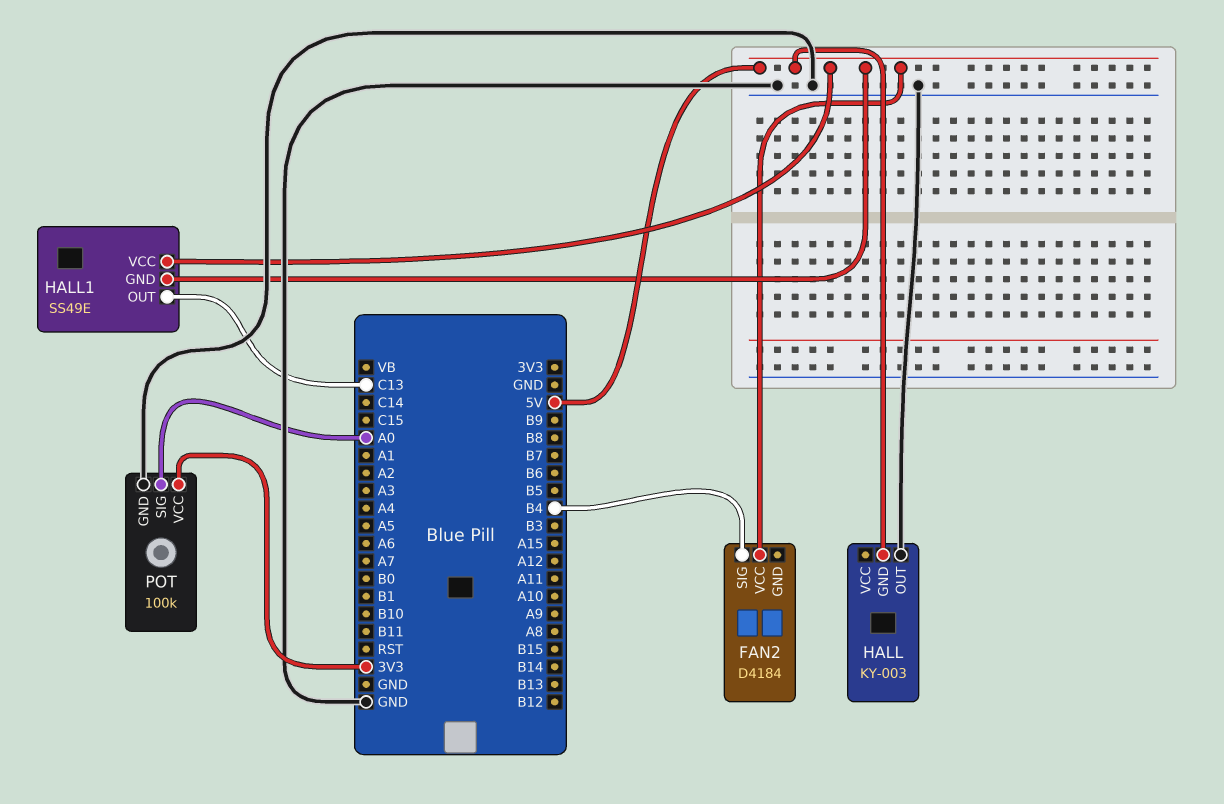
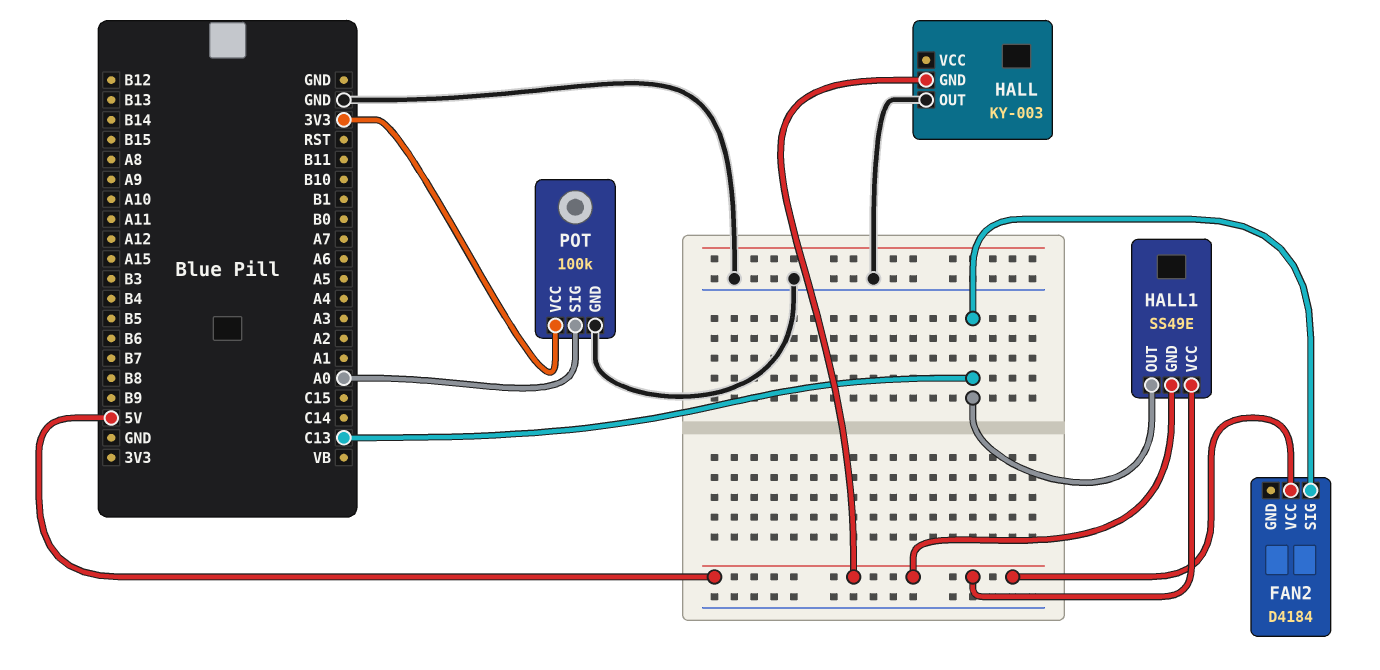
FAN2 pin SIG: B4 -> C13

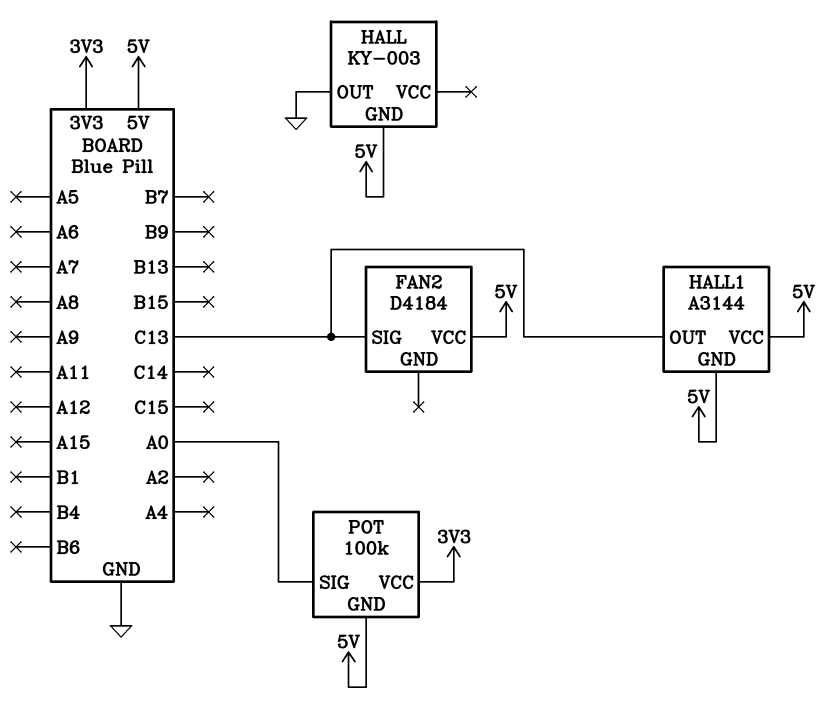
HALL1: SS49E -> A3144
POT pin GND: GND -> 5V

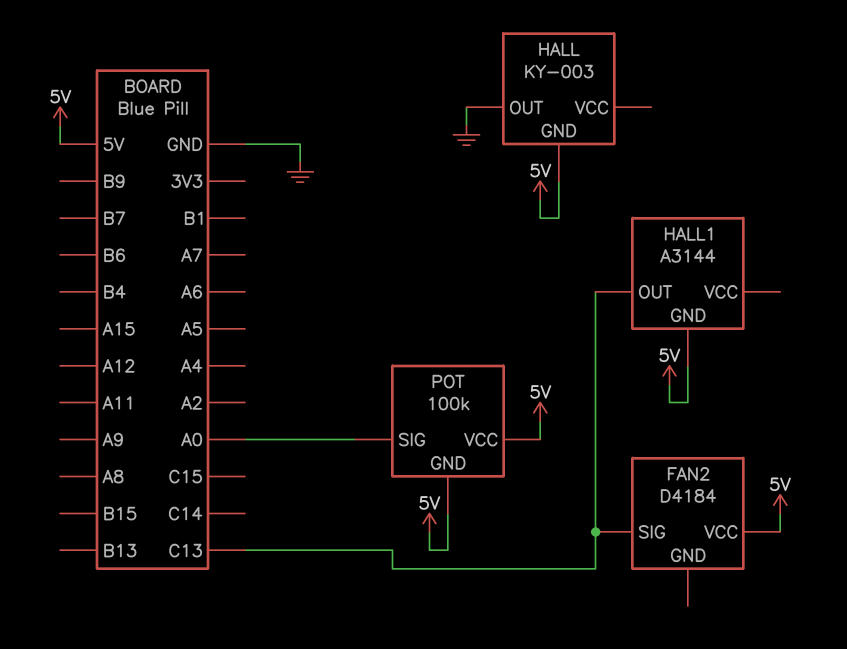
HALL1 pin VCC: 5V -> none
POT pin VCC: 3V3 -> 5V

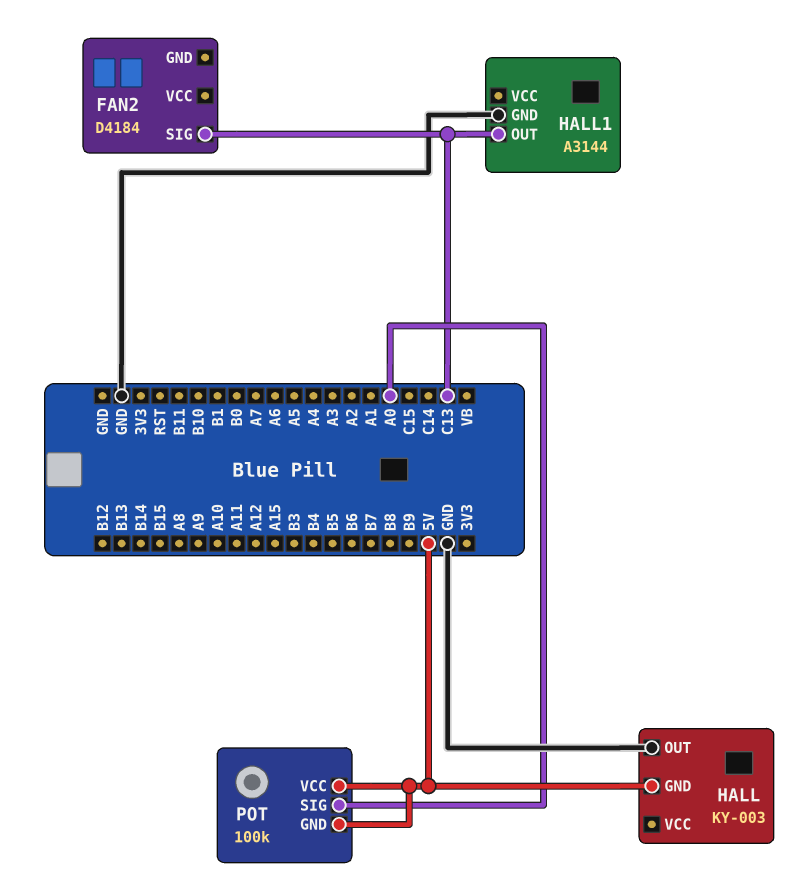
FAN2 pin VCC: 5V -> none
HALL1 pin GND: 5V -> GND

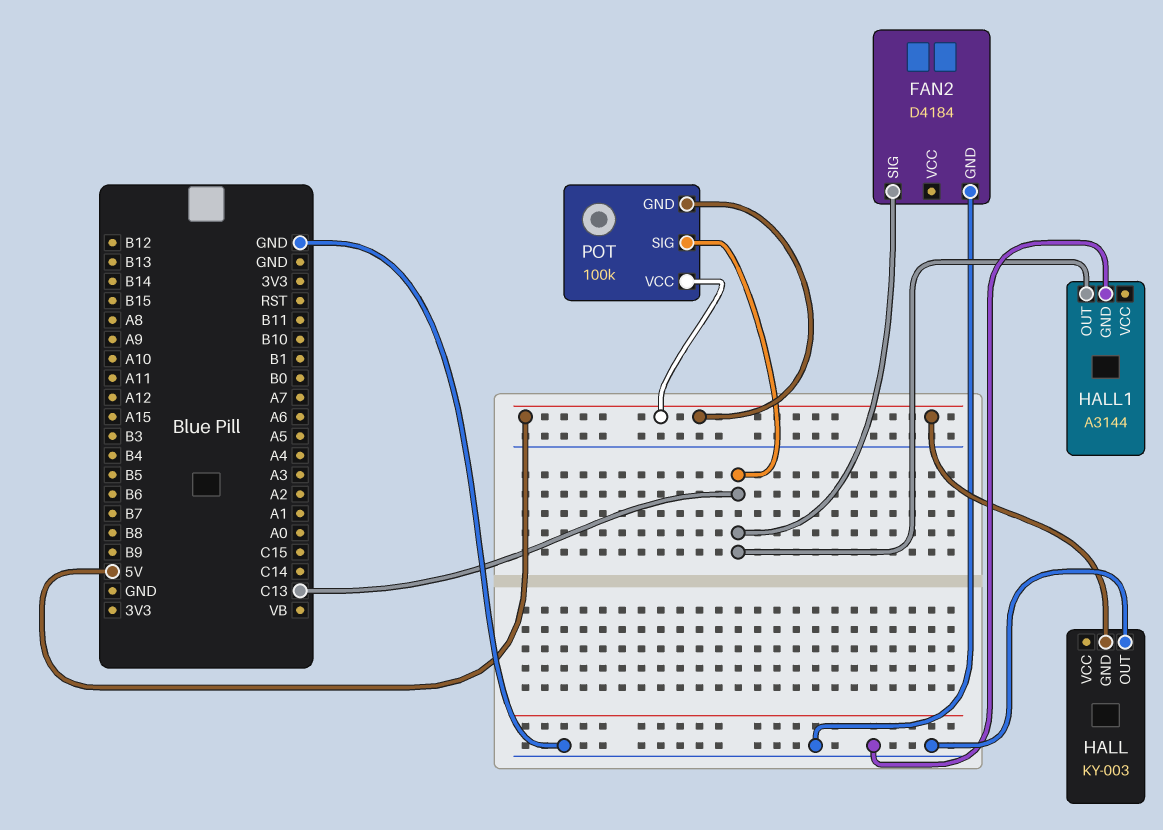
FAN2 pin GND: none -> GND
POT pin SIG: A0 -> C13

